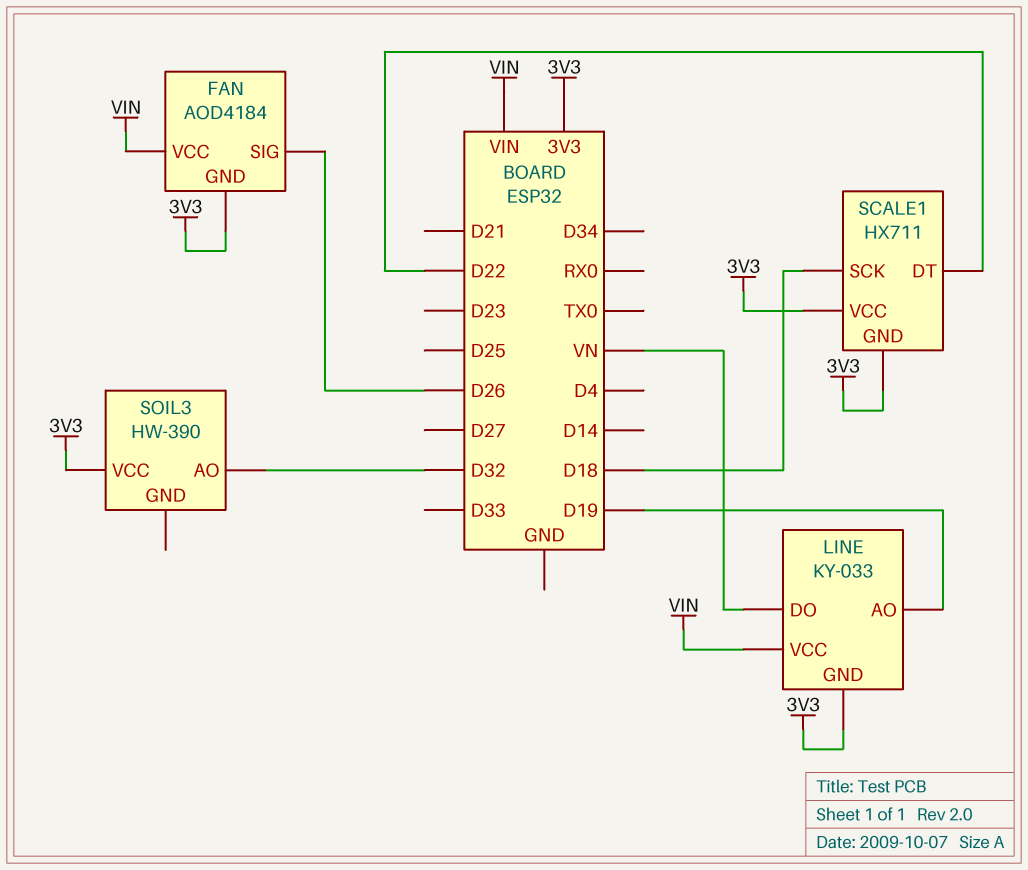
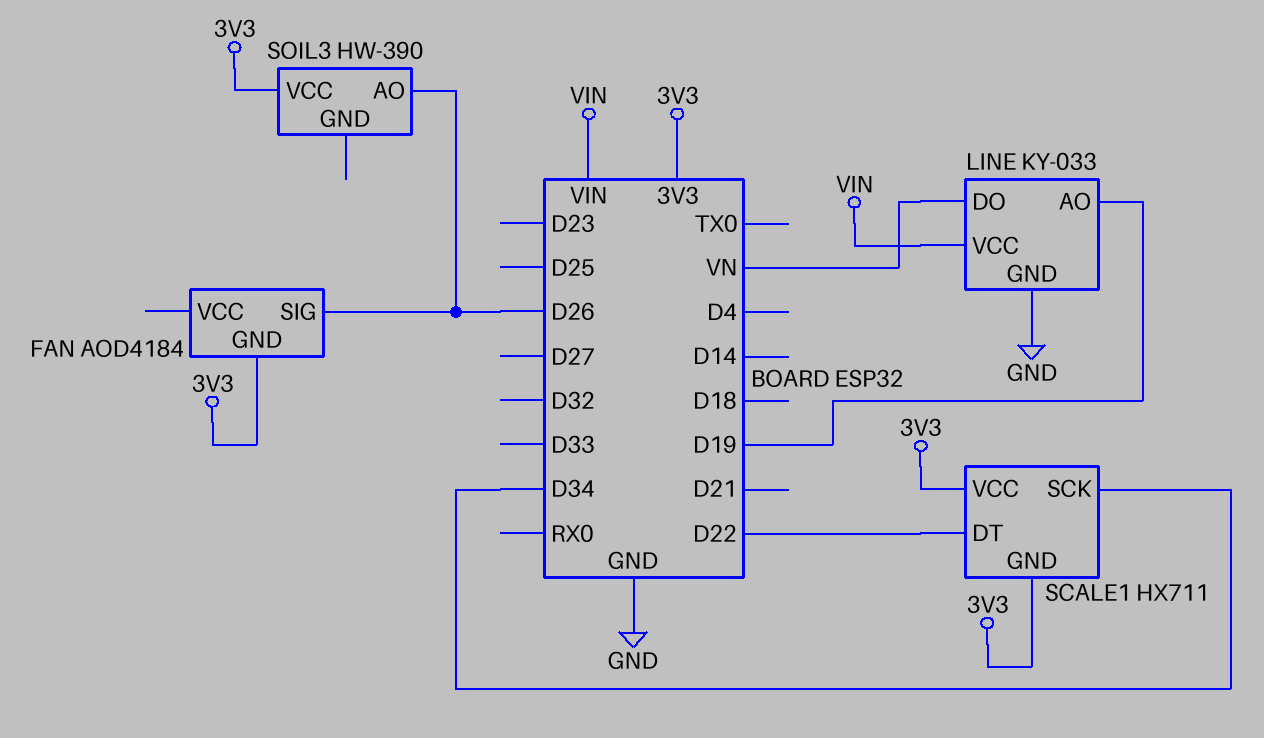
FAN pin VCC: VIN -> none
LINE pin GND: 3V3 -> GND
SCALE1 pin SCK: D18 -> D34
SOIL3 pin AO: D32 -> D26

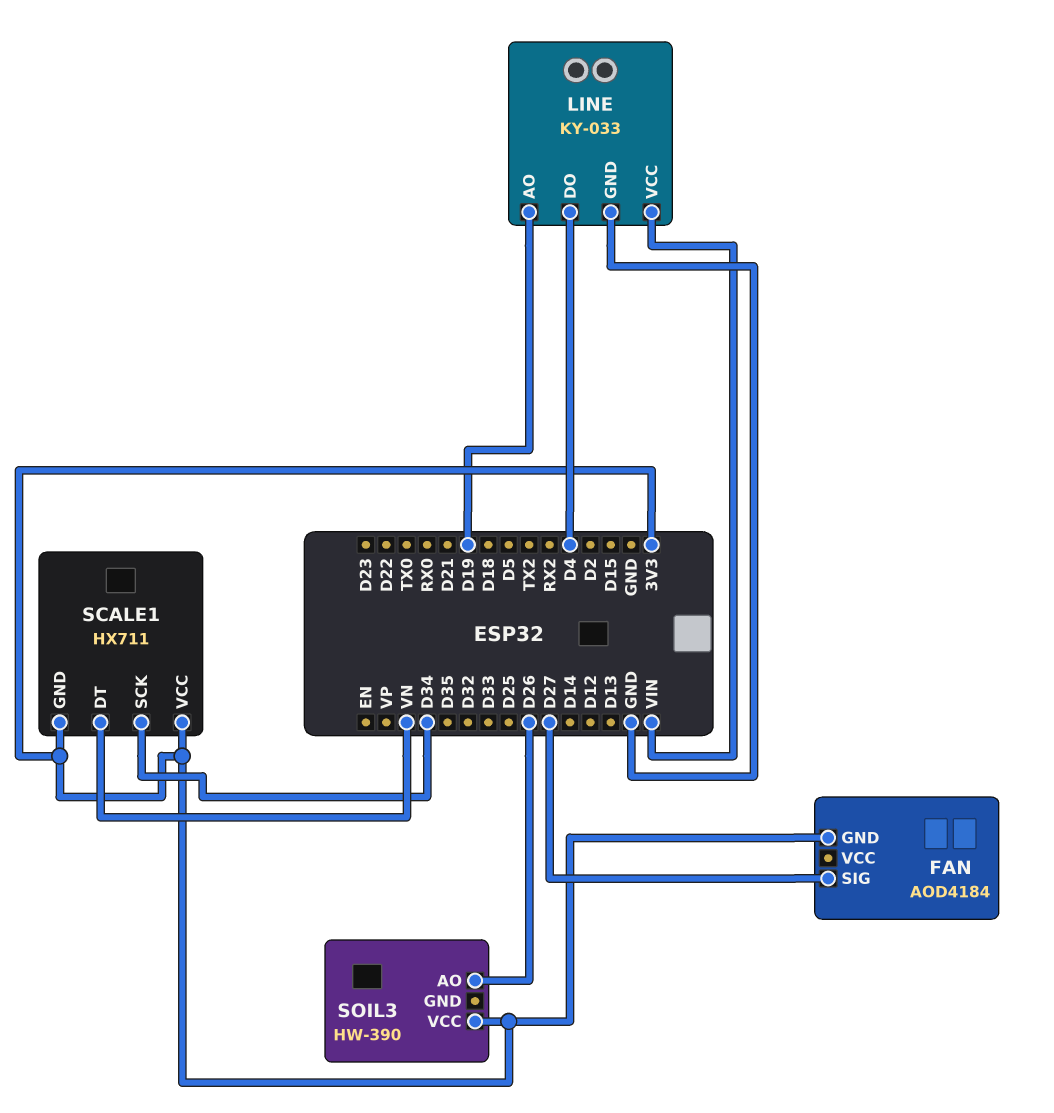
FAN pin SIG: D26 -> D27
LINE pin DO: VN -> D4
SCALE1 pin DT: D22 -> VN

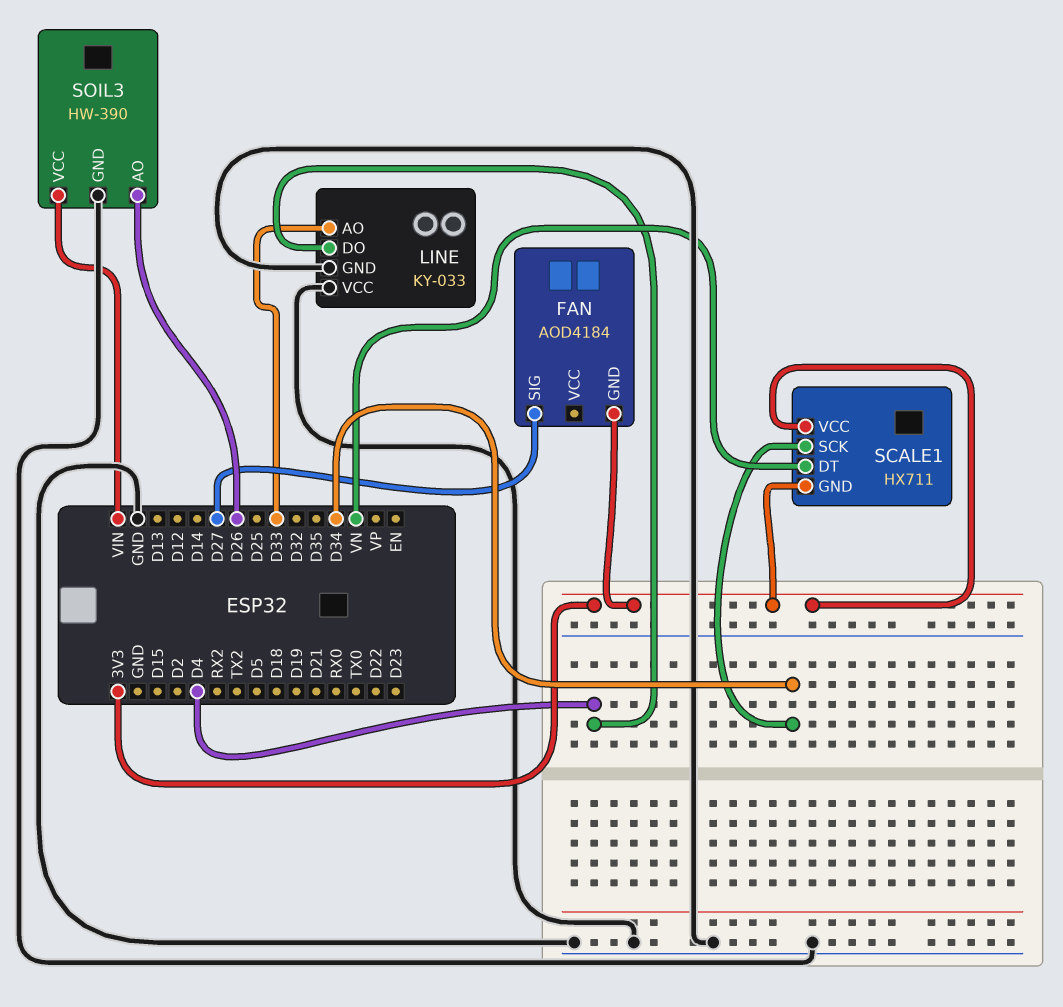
LINE pin AO: D19 -> D33
LINE pin VCC: VIN -> GND
SOIL3 pin GND: none -> GND
SOIL3 pin VCC: 3V3 -> VIN

